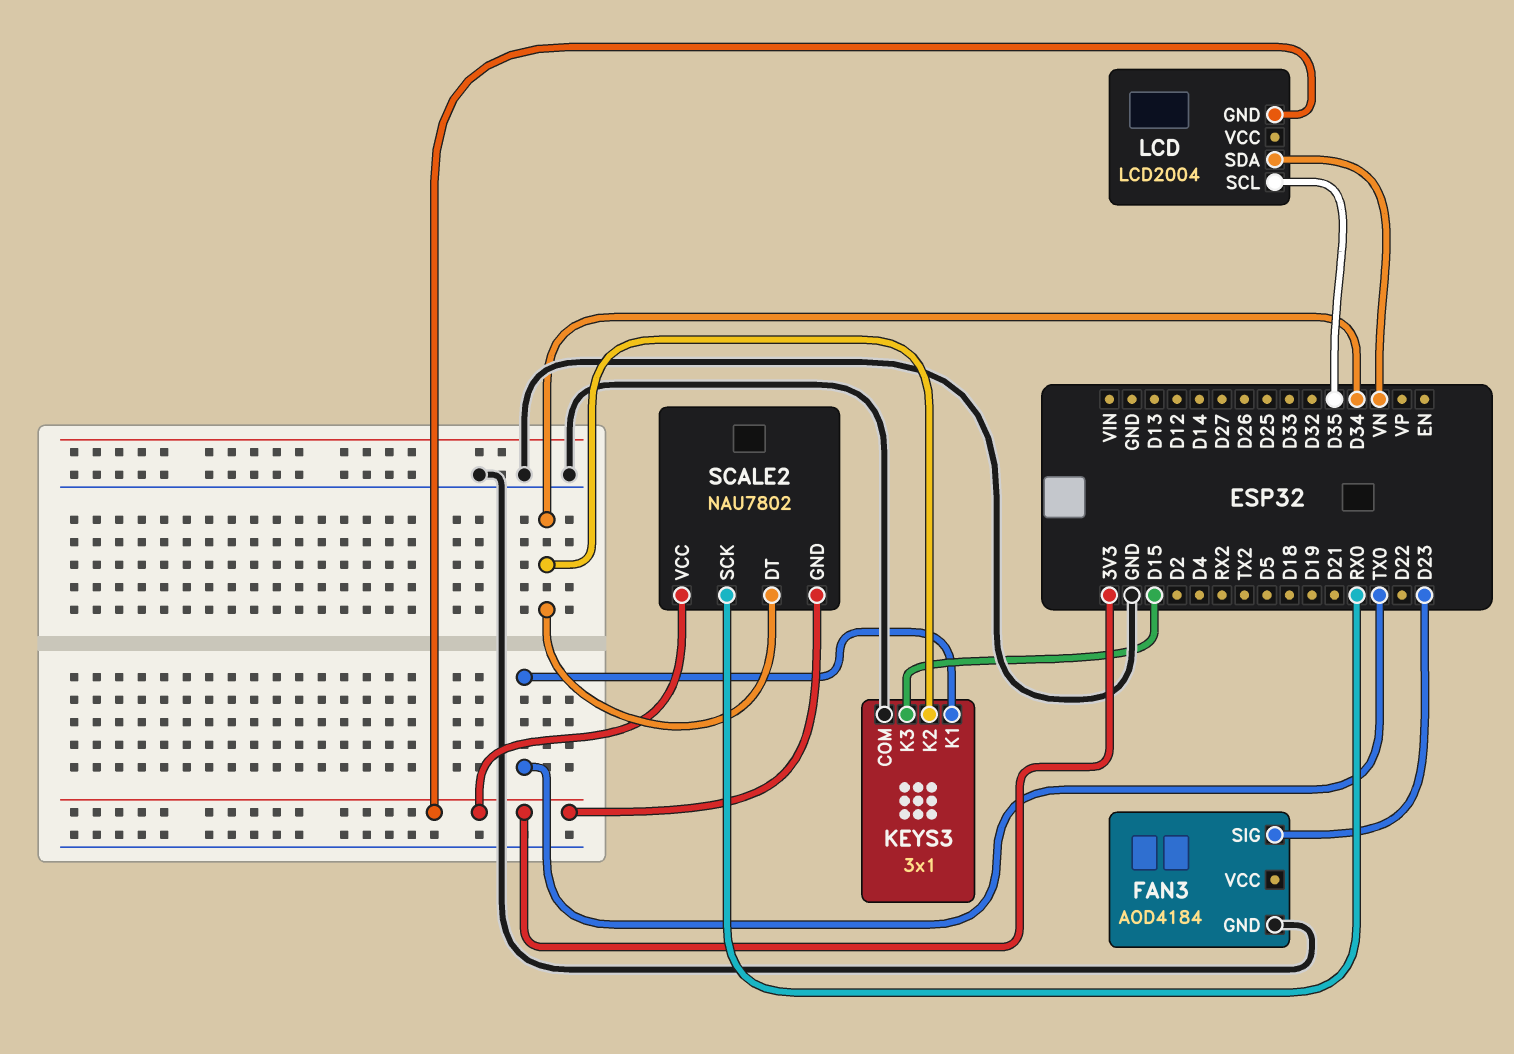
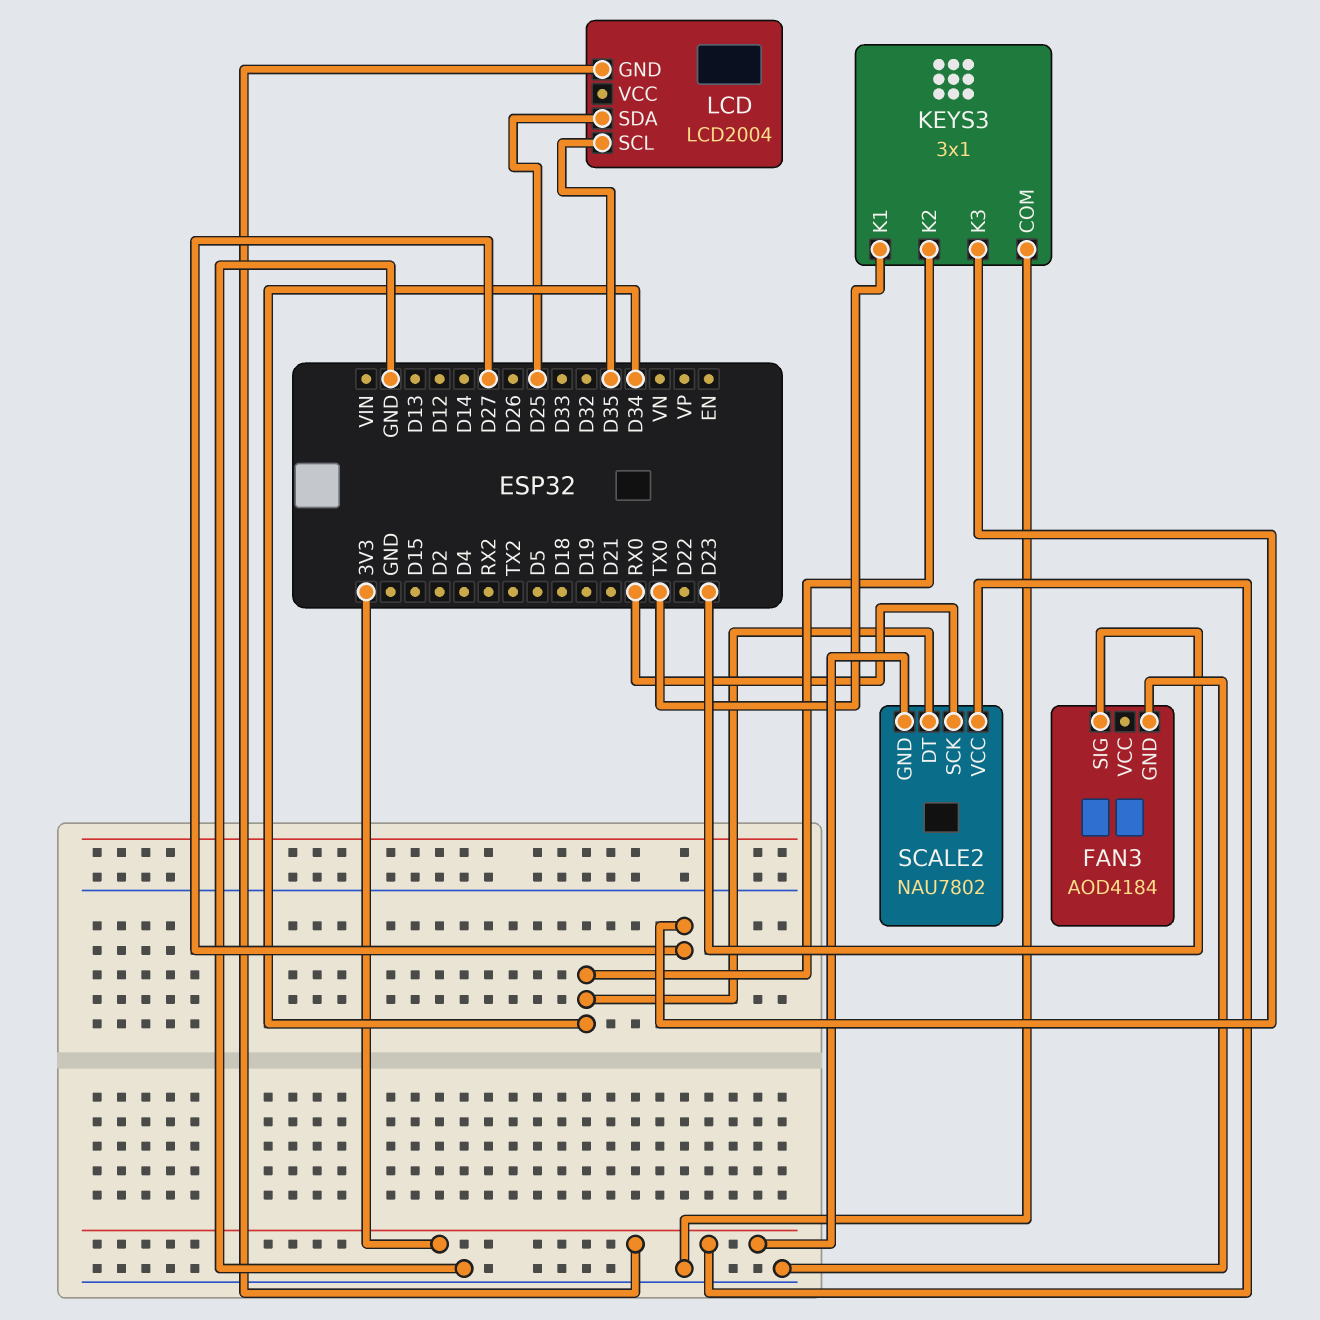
KEYS3 pin K3: D15 -> D27
LCD pin SDA: VN -> D25

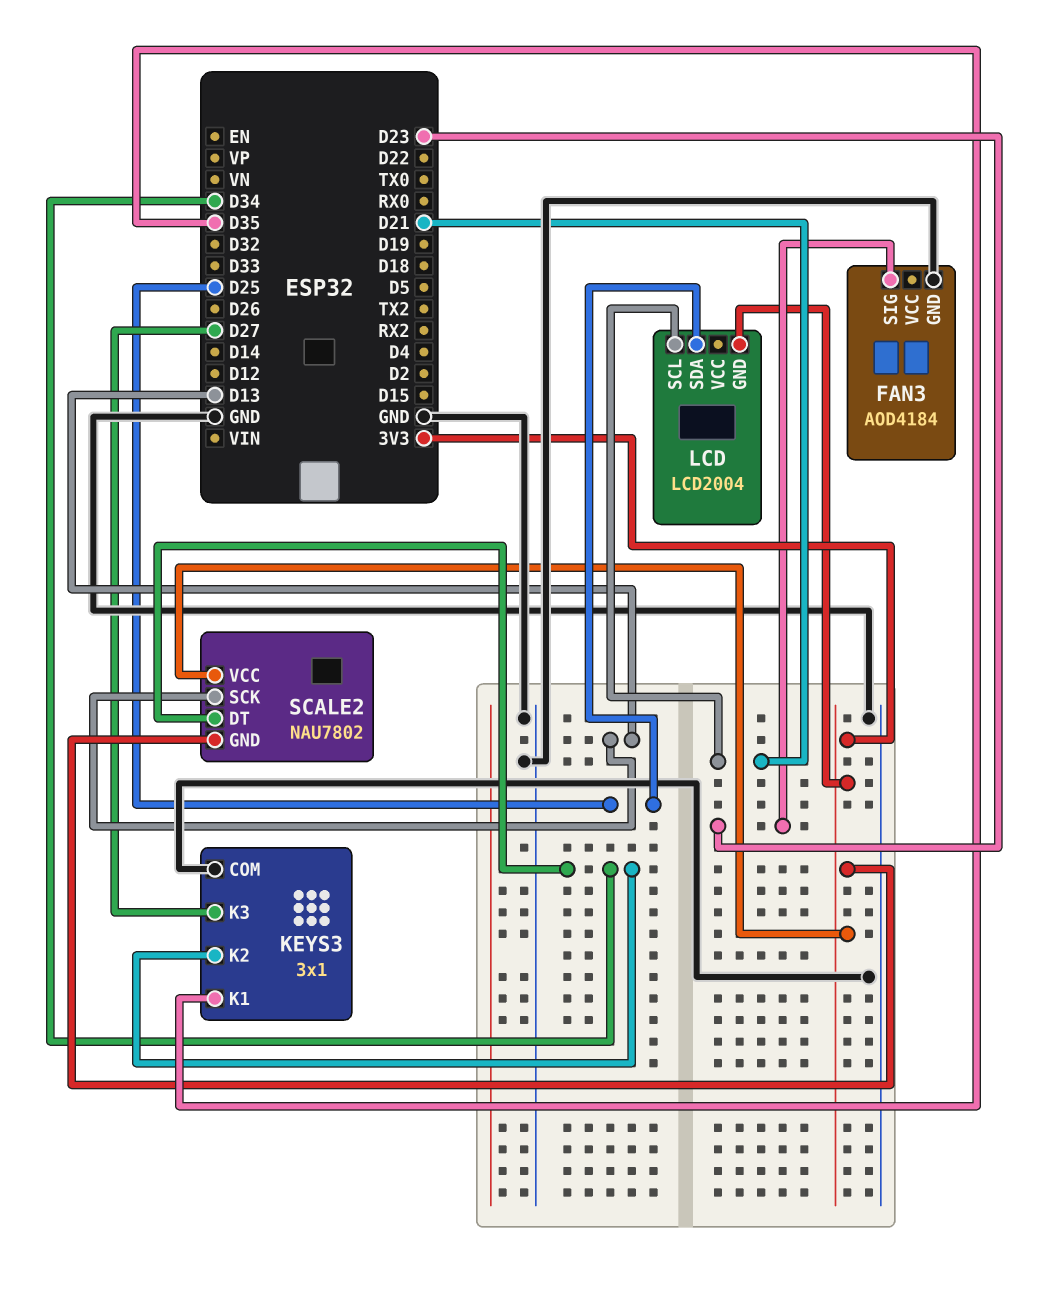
KEYS3 pin K1: TX0 -> D35
LCD pin SCL: D35 -> D21
SCALE2 pin SCK: RX0 -> D13

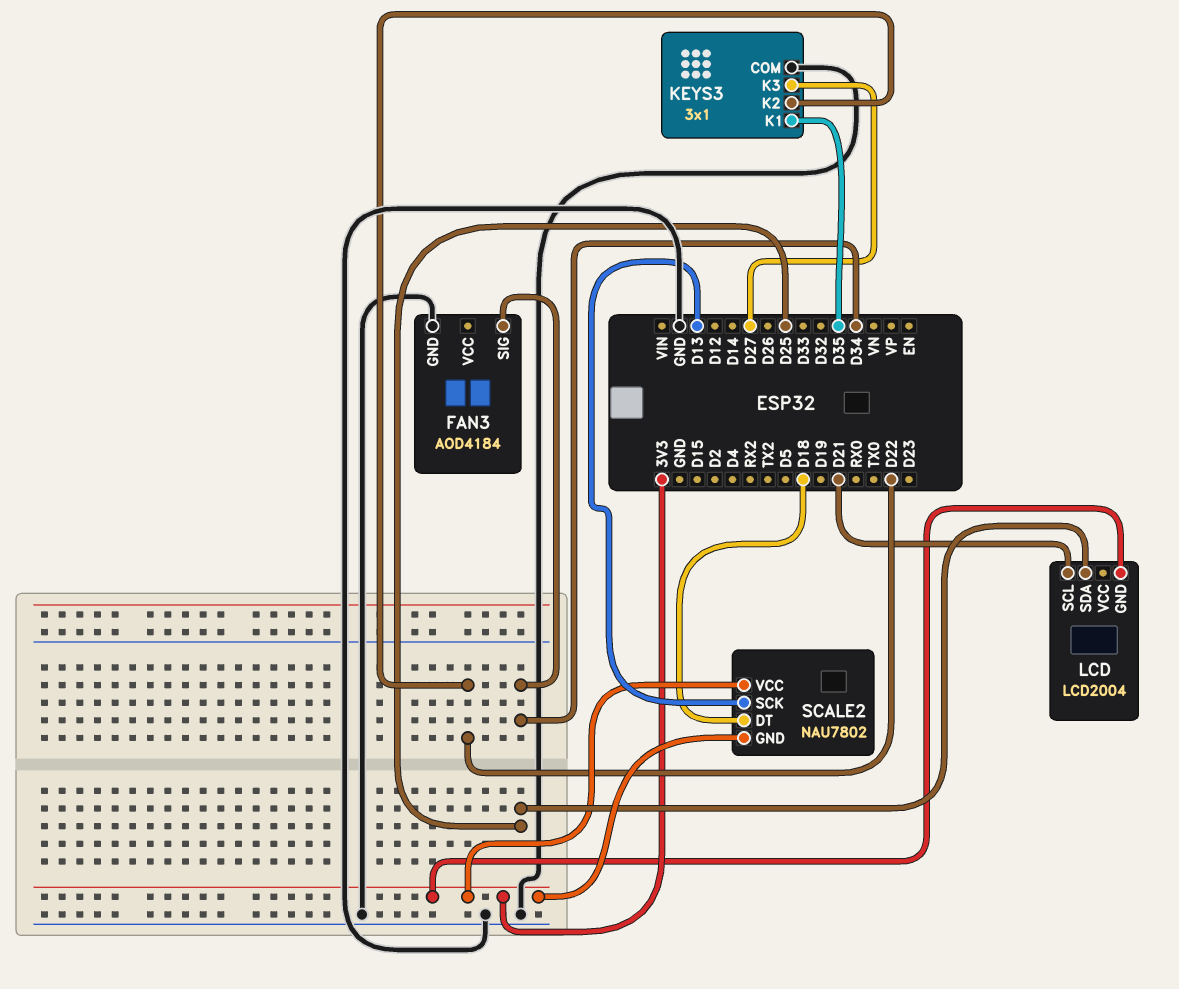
FAN3 pin SIG: D23 -> D34
KEYS3 pin K2: D34 -> D22
SCALE2 pin DT: D34 -> D18

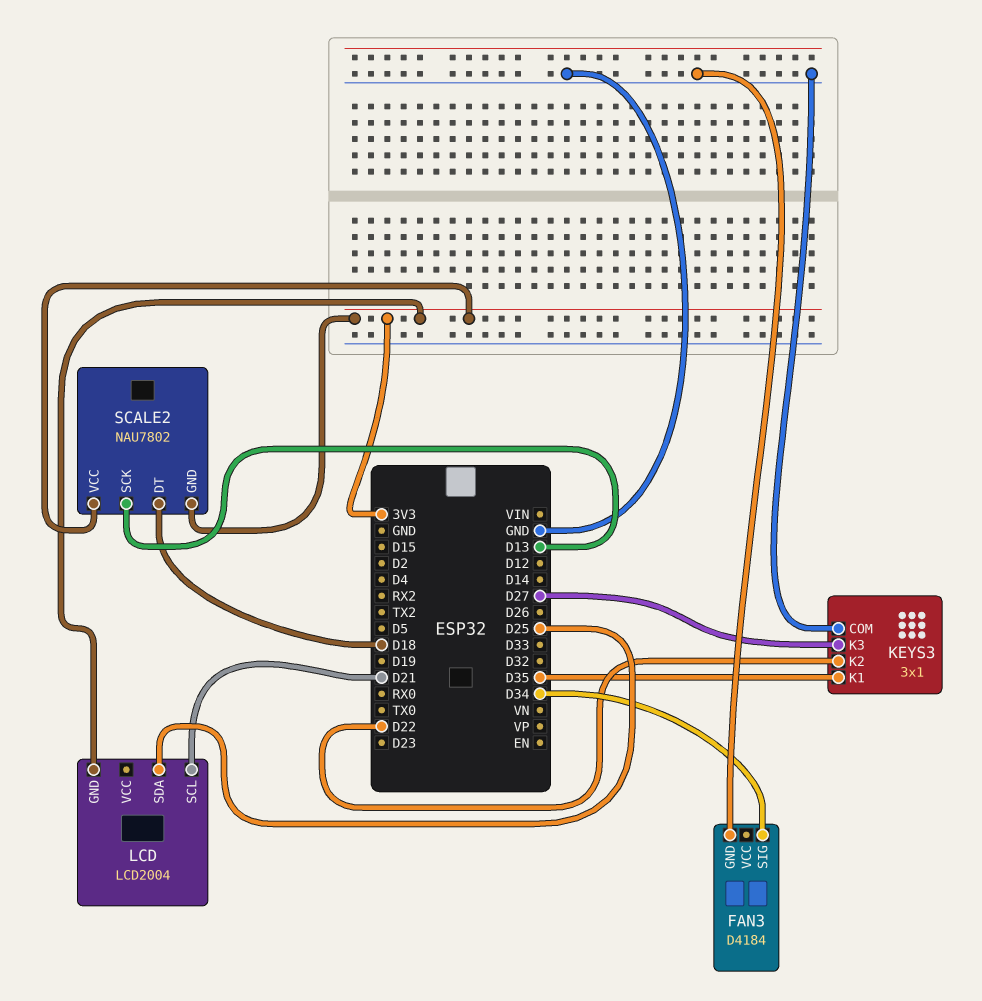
FAN3: AOD4184 -> D4184

